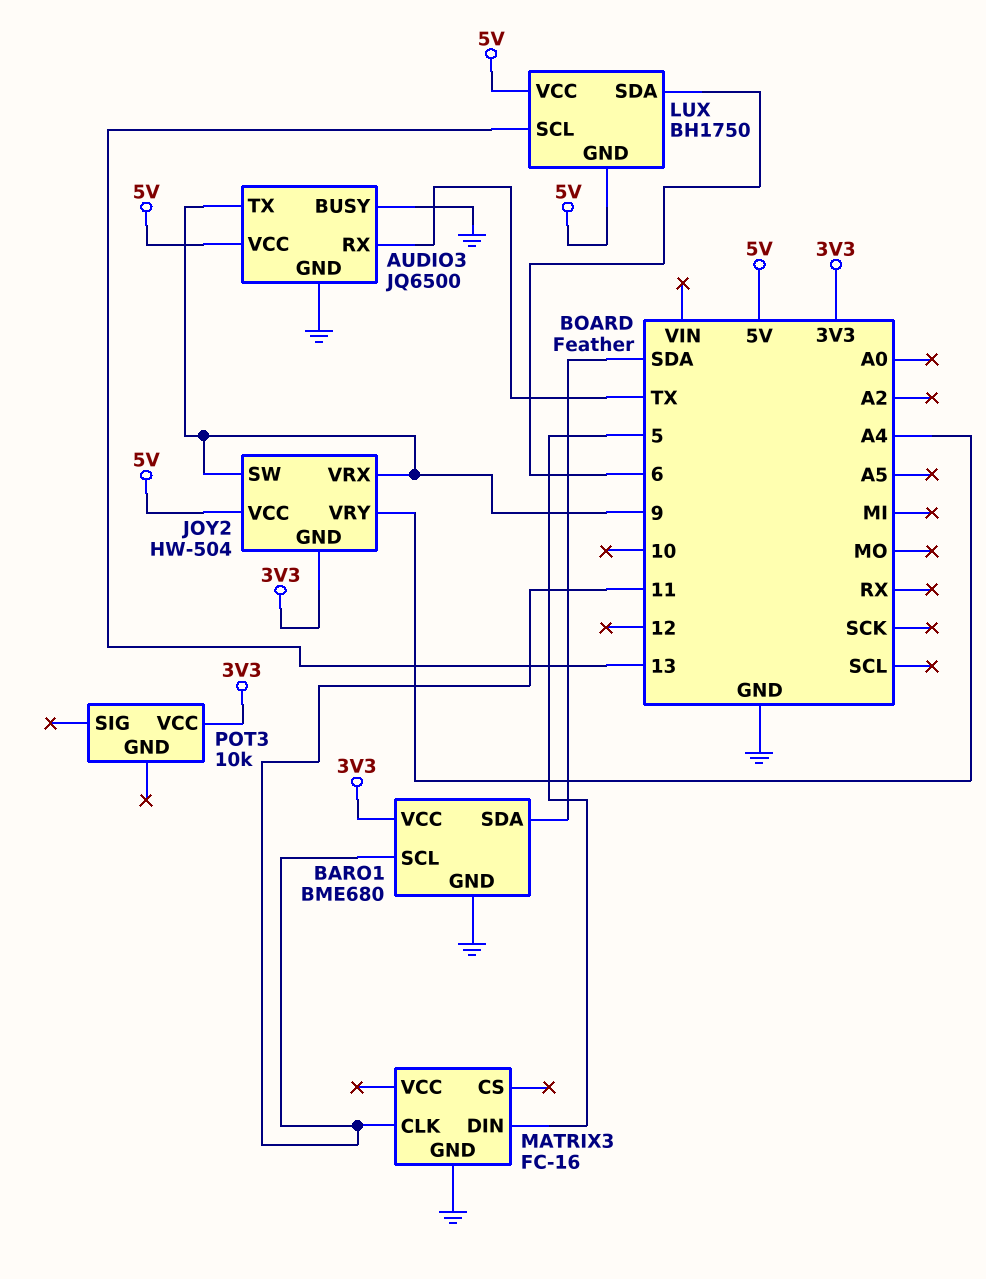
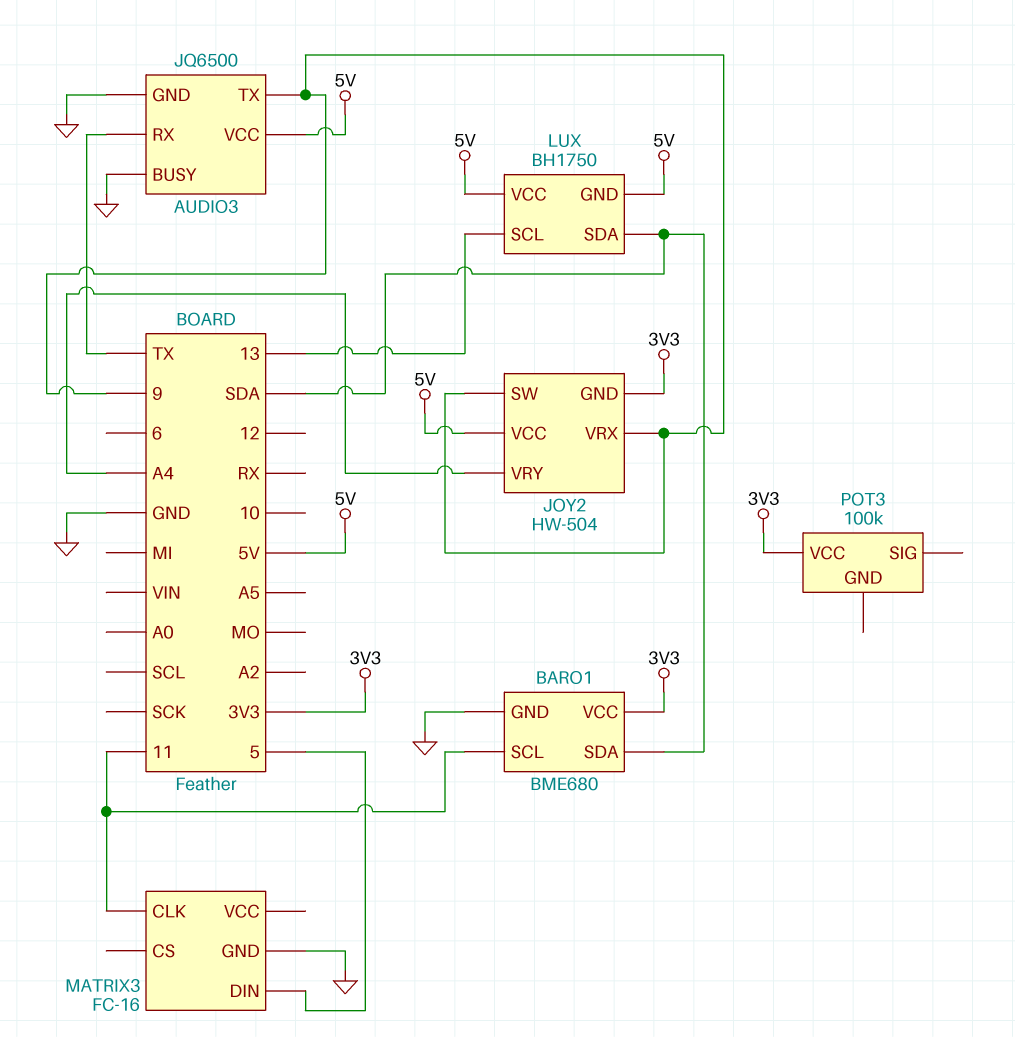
LUX pin SDA: 6 -> SDA
POT3: 10k -> 100k

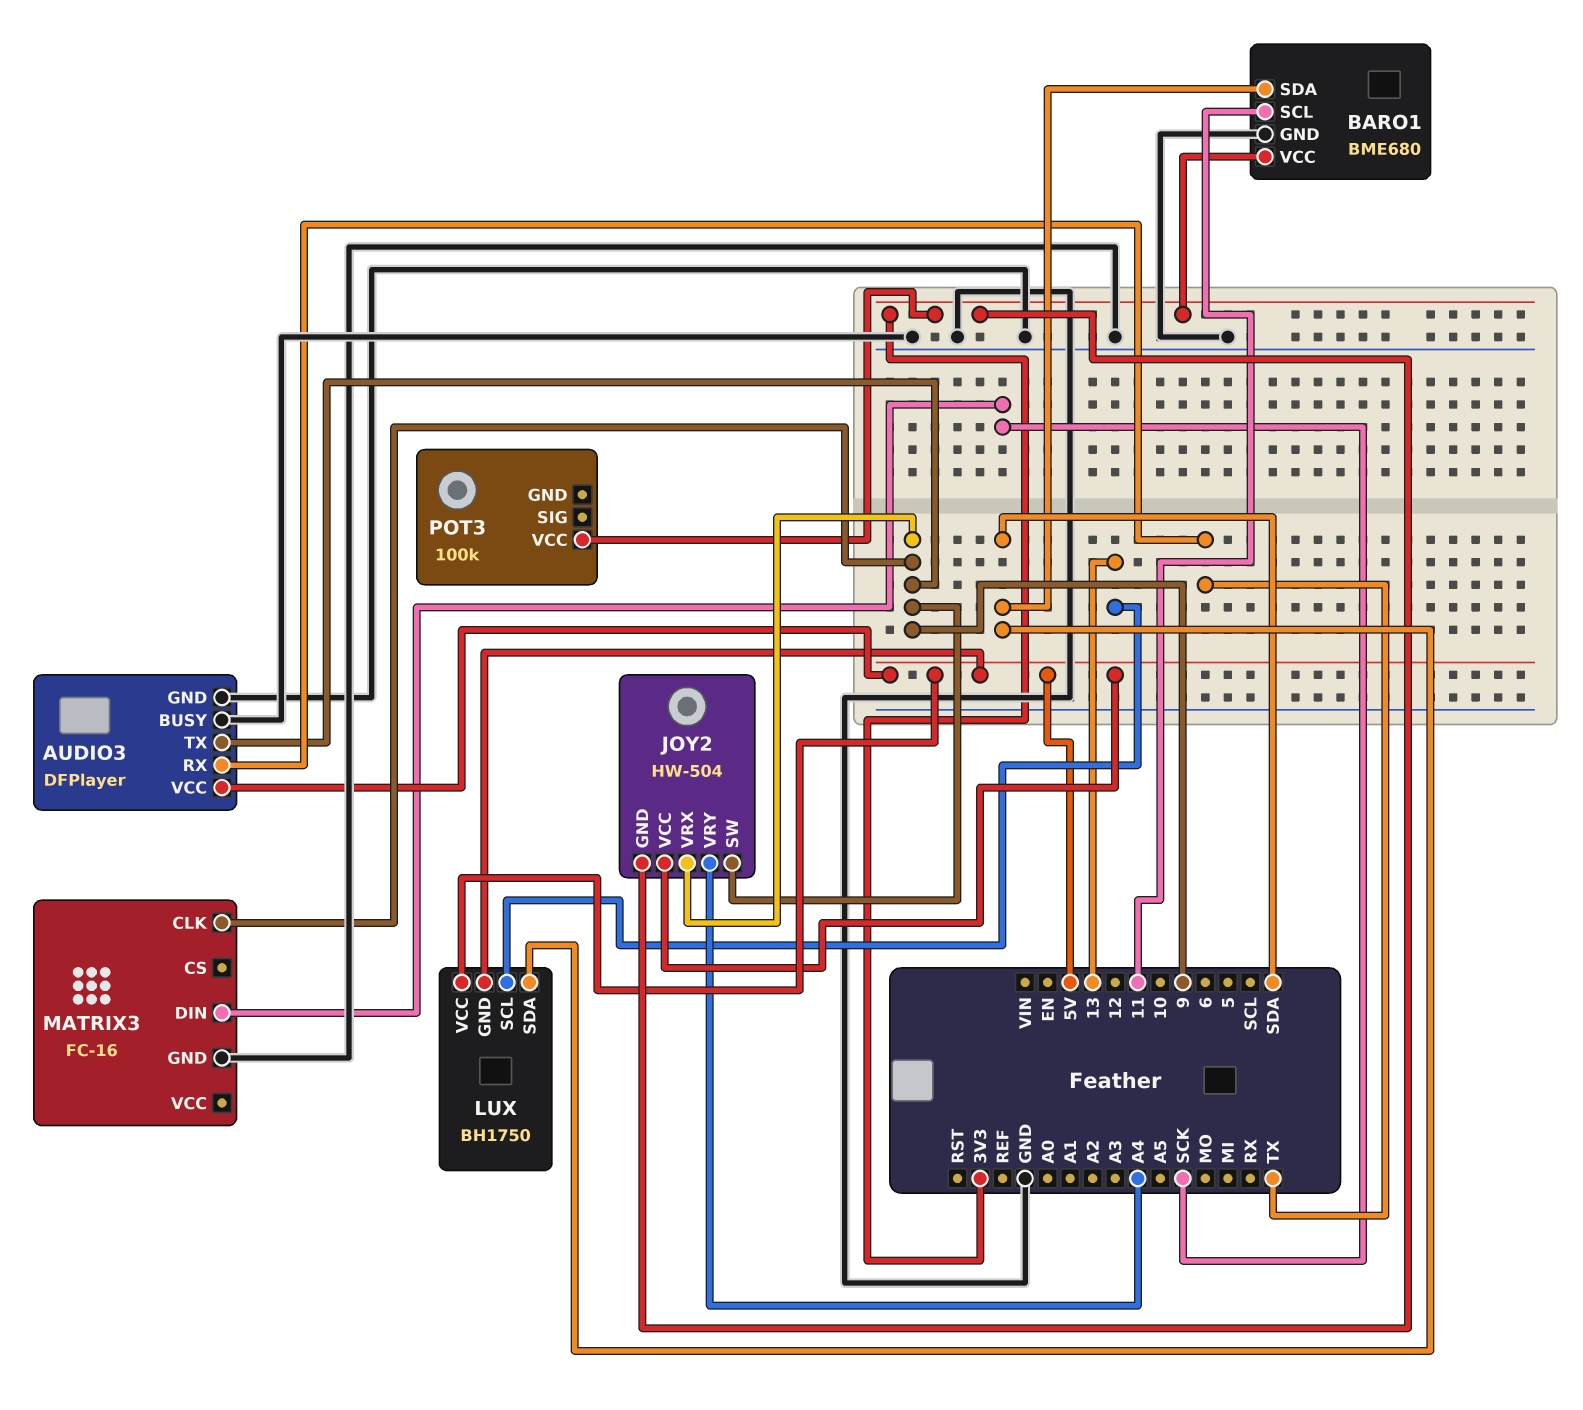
AUDIO3: JQ6500 -> DFPlayer
MATRIX3 pin CLK: 11 -> 9
MATRIX3 pin DIN: 5 -> SCK

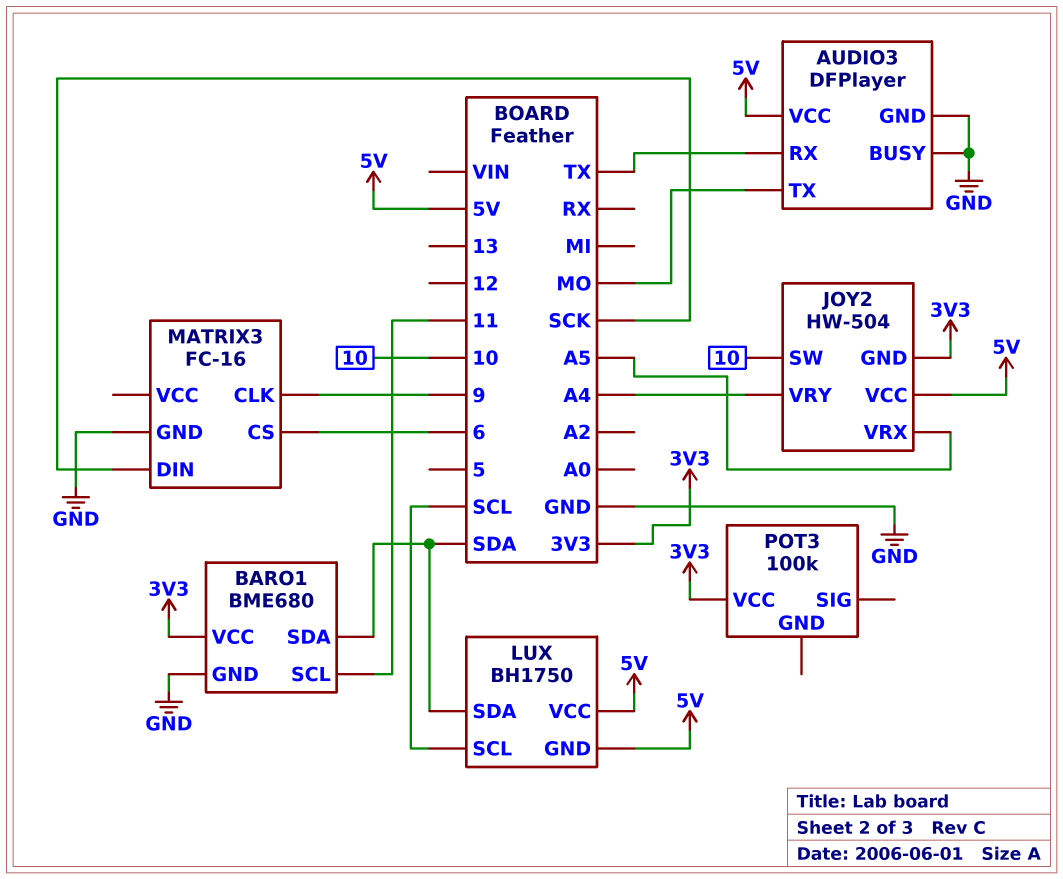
AUDIO3 pin TX: 9 -> MO
JOY2 pin SW: 9 -> 10
JOY2 pin VRX: 9 -> A5
LUX pin SCL: 13 -> SCL
MATRIX3 pin CS: none -> 6

